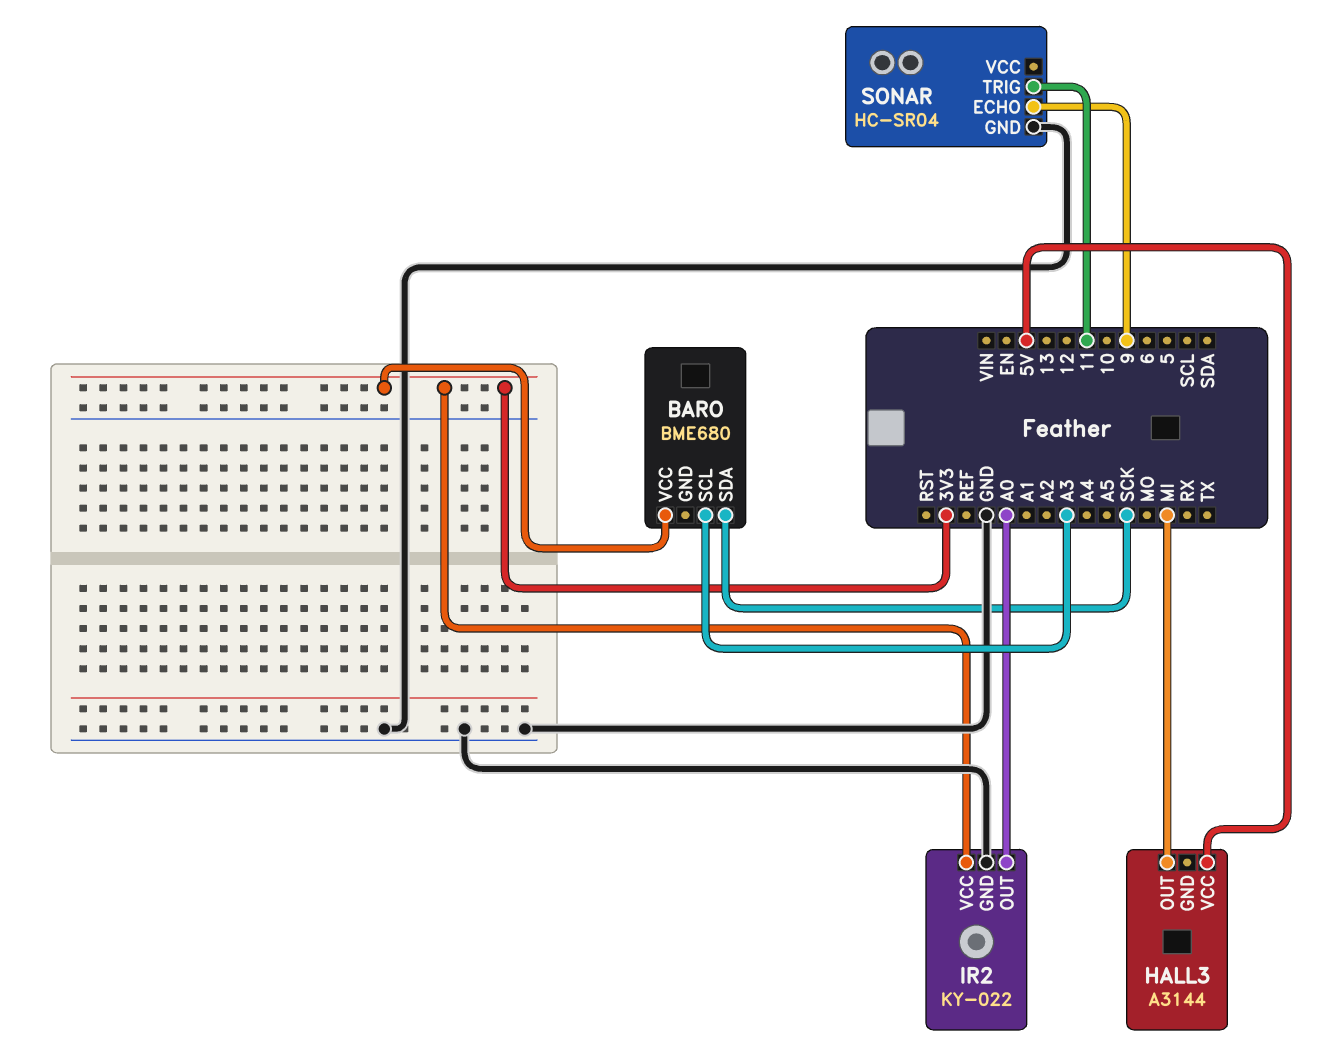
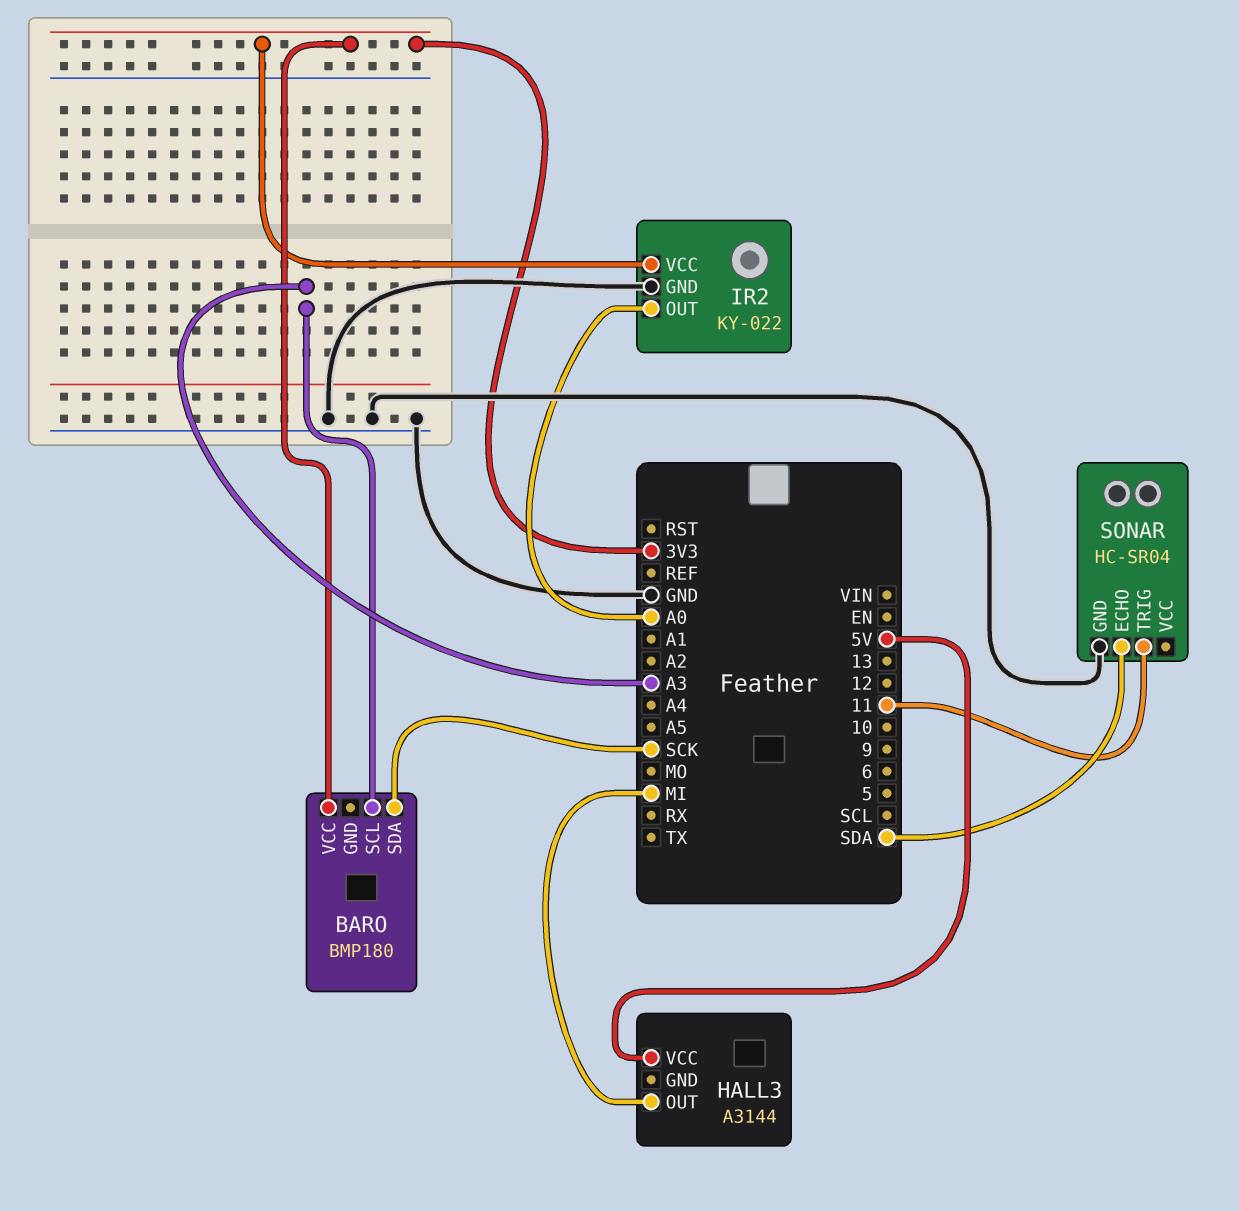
BARO: BME680 -> BMP180
SONAR pin ECHO: 9 -> SDA

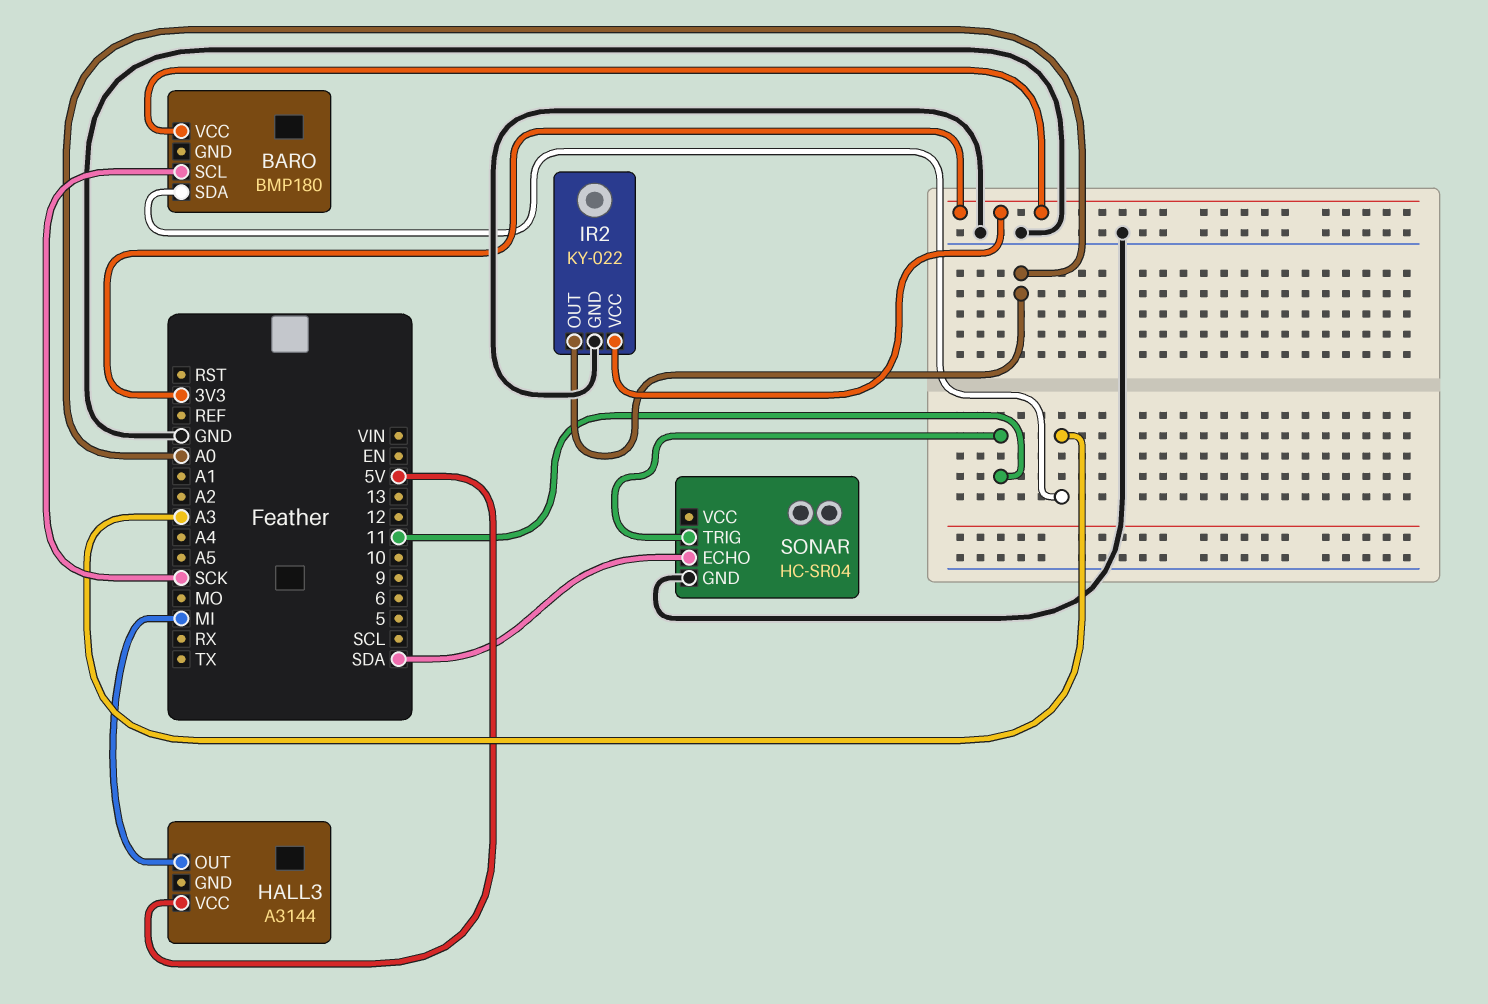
BARO pin SCL: A3 -> SCK
BARO pin SDA: SCK -> A3

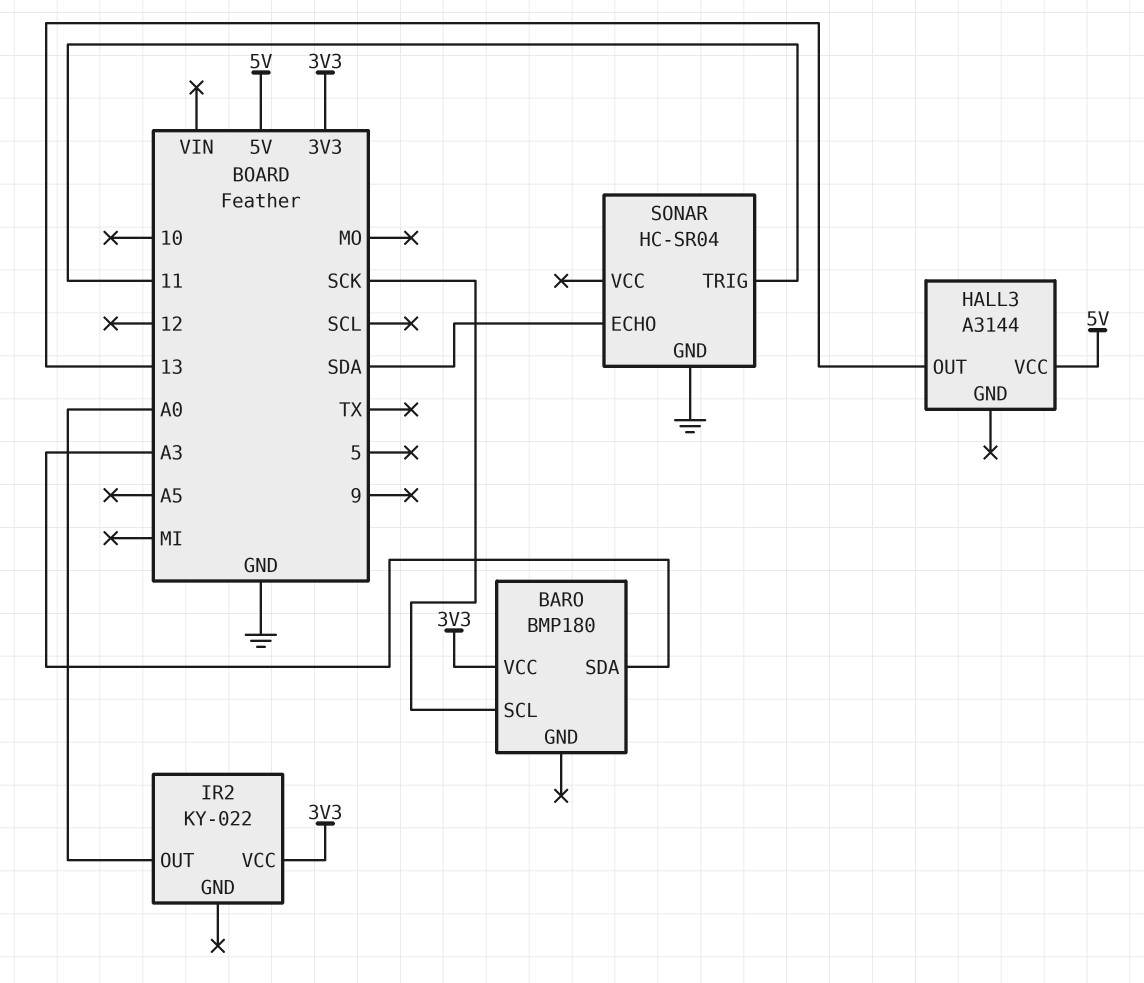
HALL3 pin OUT: MI -> 13
IR2 pin GND: GND -> none

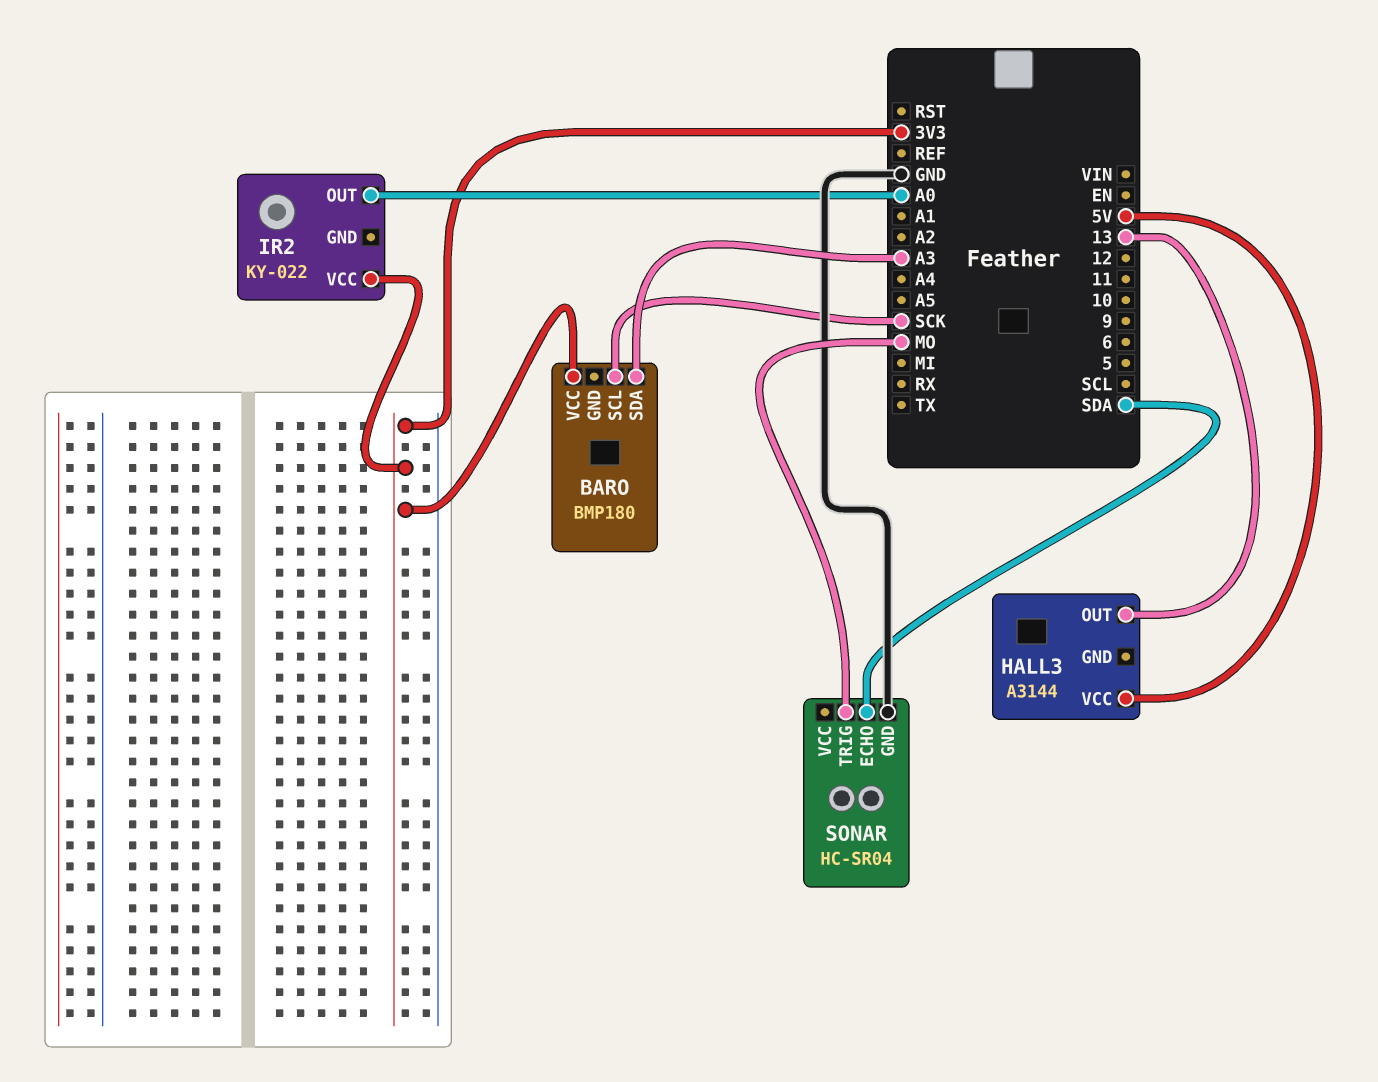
SONAR pin TRIG: 11 -> MO

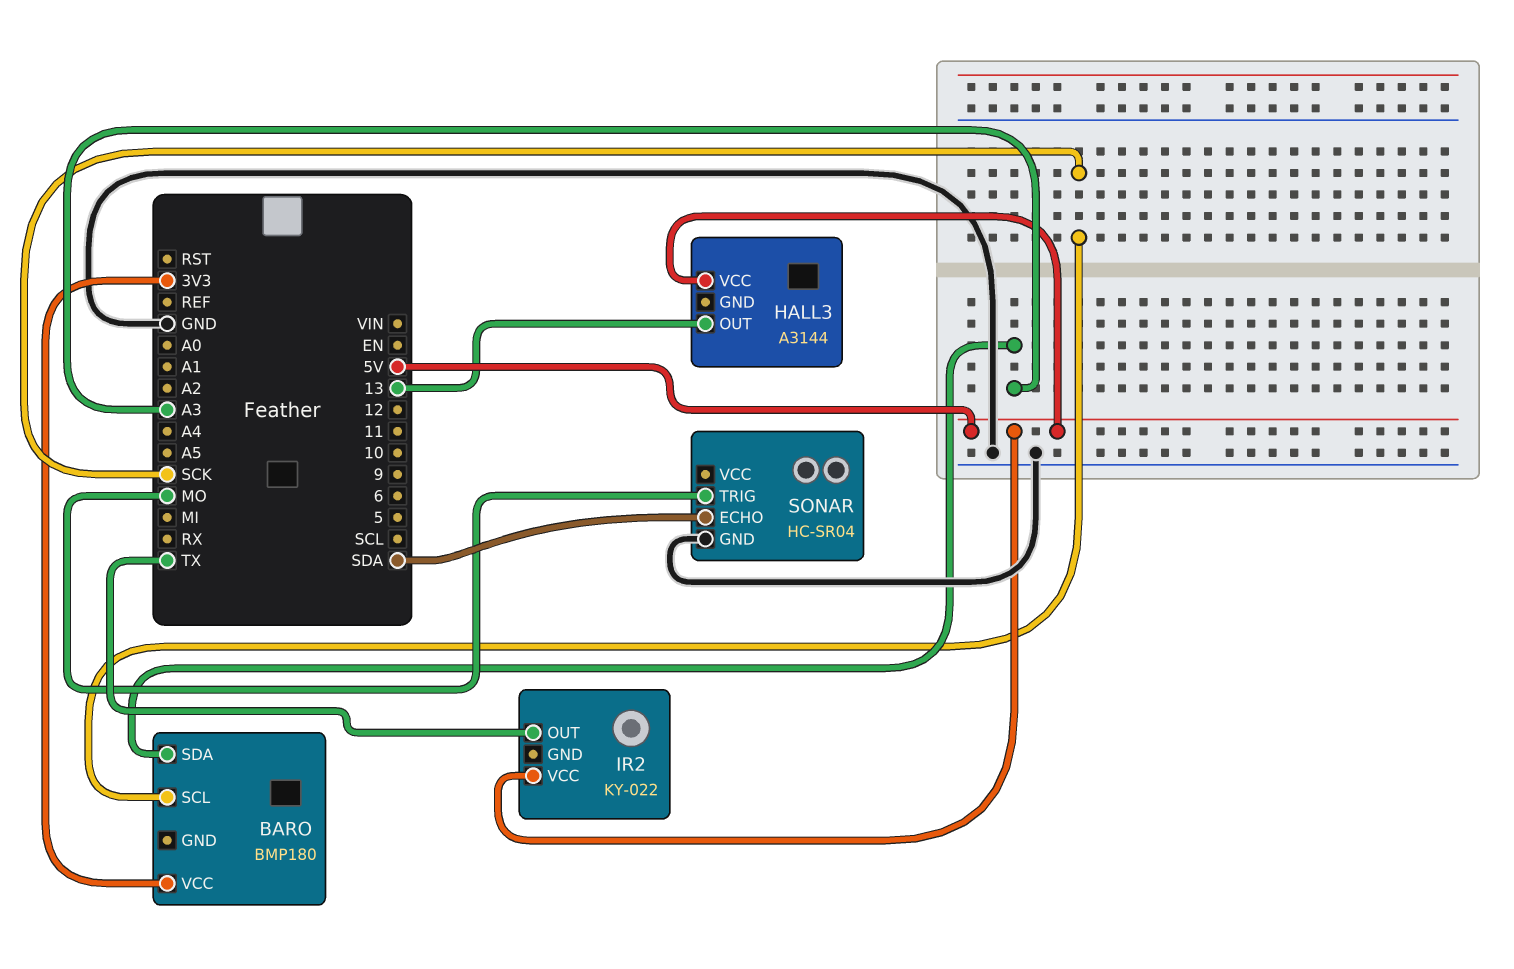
IR2 pin OUT: A0 -> TX
IR2 pin VCC: 3V3 -> 5V

